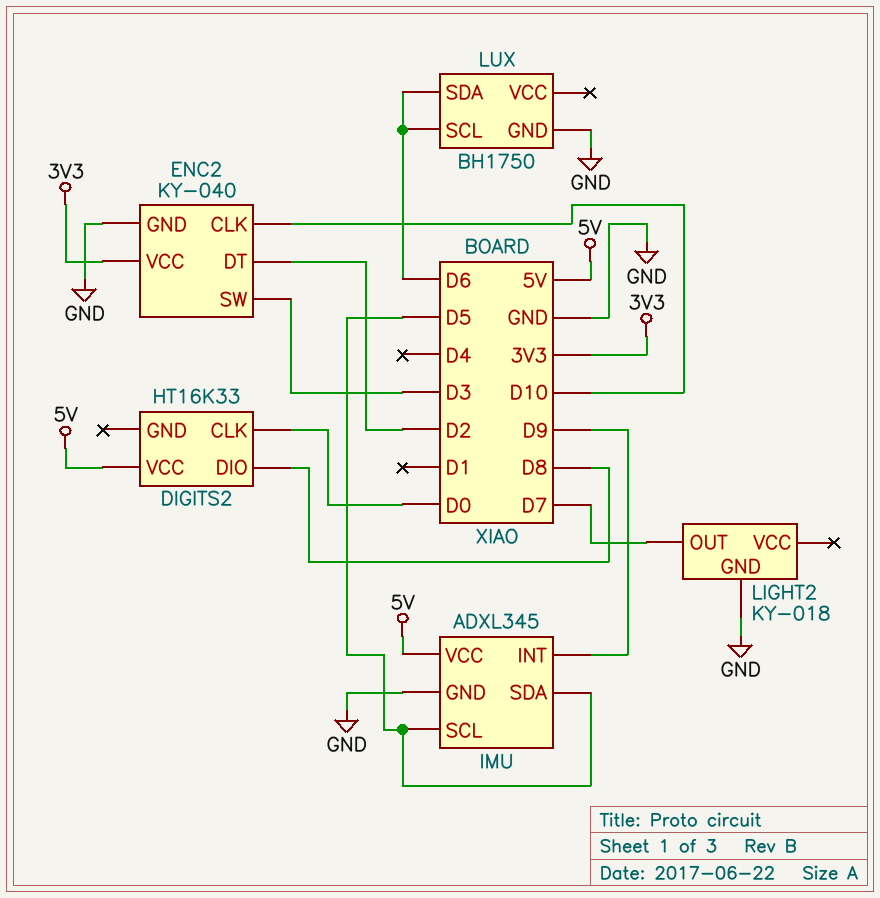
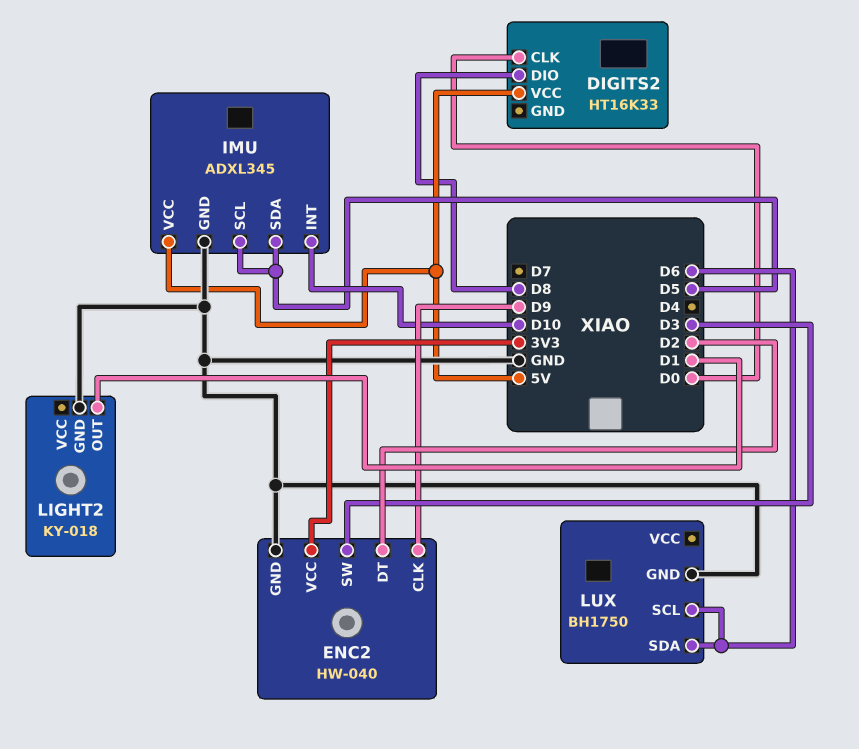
ENC2: KY-040 -> HW-040
ENC2 pin CLK: D10 -> D9
IMU pin INT: D9 -> D10
LIGHT2 pin OUT: D7 -> D1

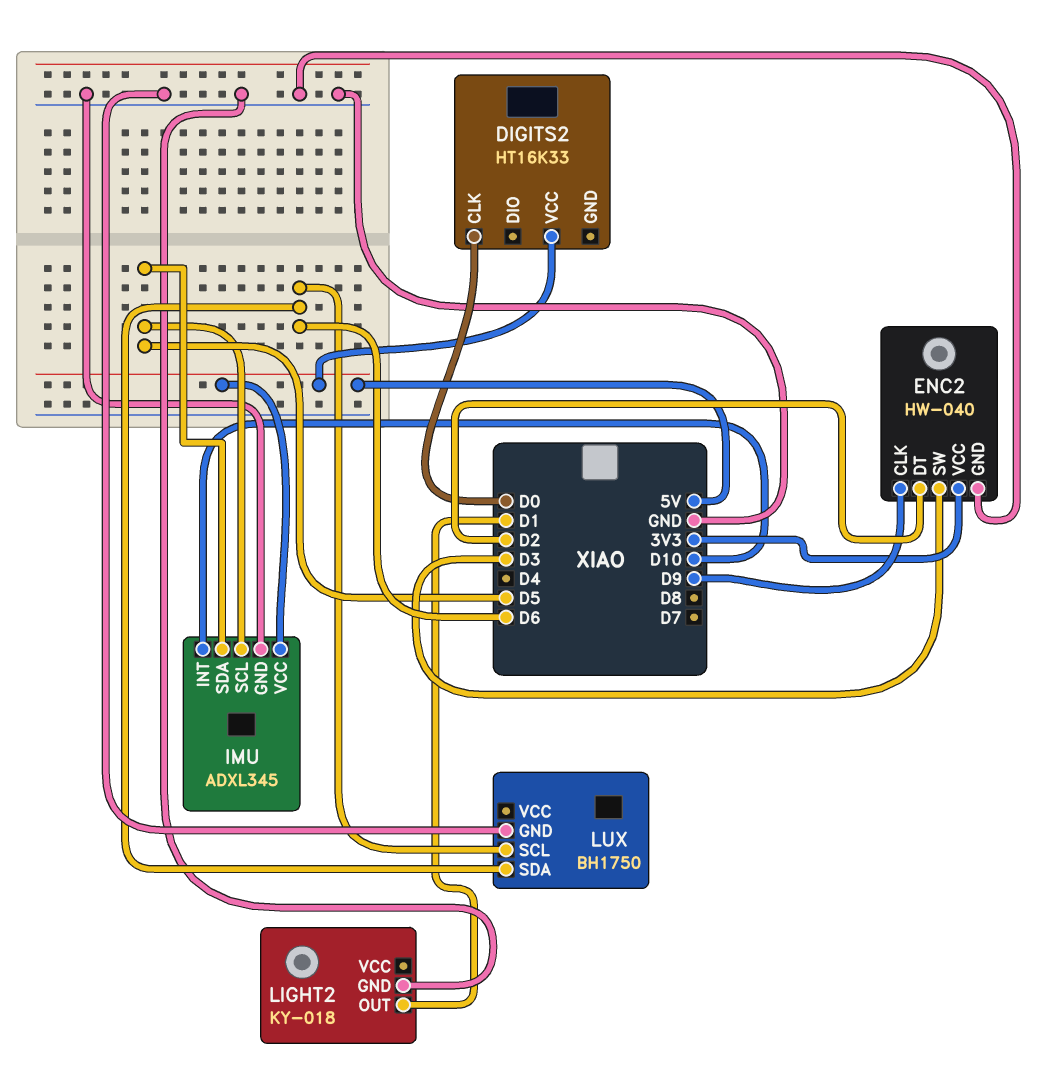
DIGITS2 pin DIO: D8 -> none

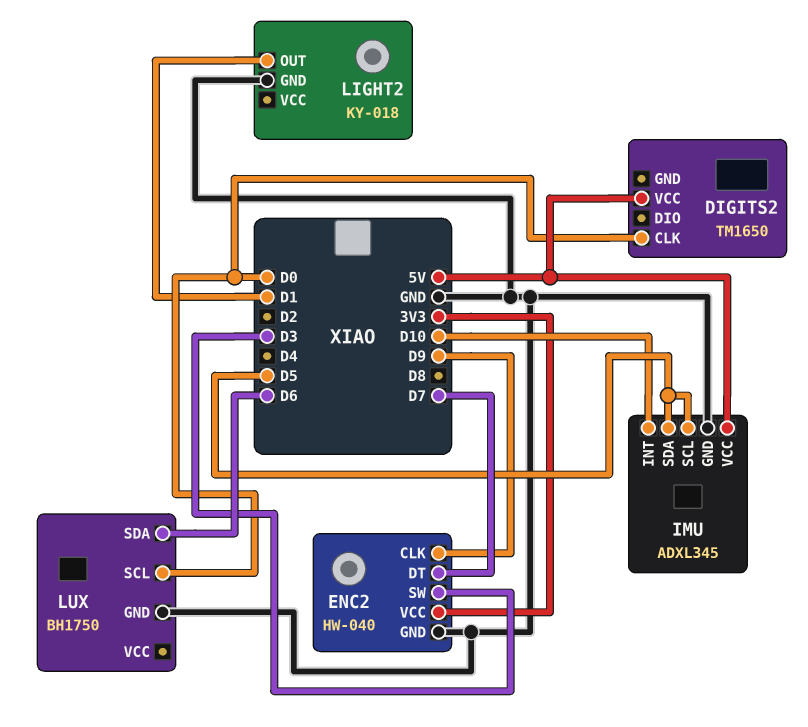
DIGITS2: HT16K33 -> TM1650
ENC2 pin DT: D2 -> D7
LUX pin SCL: D6 -> D0

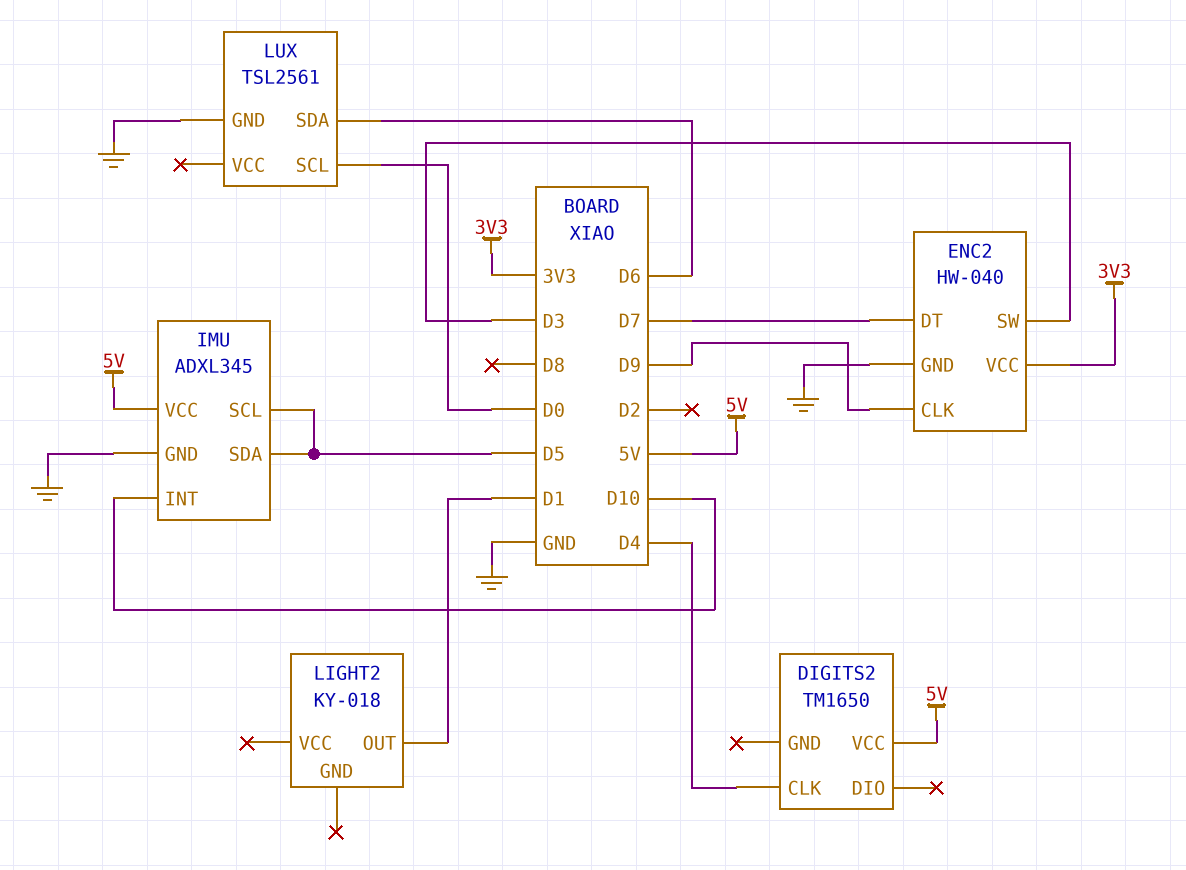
DIGITS2 pin CLK: D0 -> D4
LIGHT2 pin GND: GND -> none
LUX: BH1750 -> TSL2561

